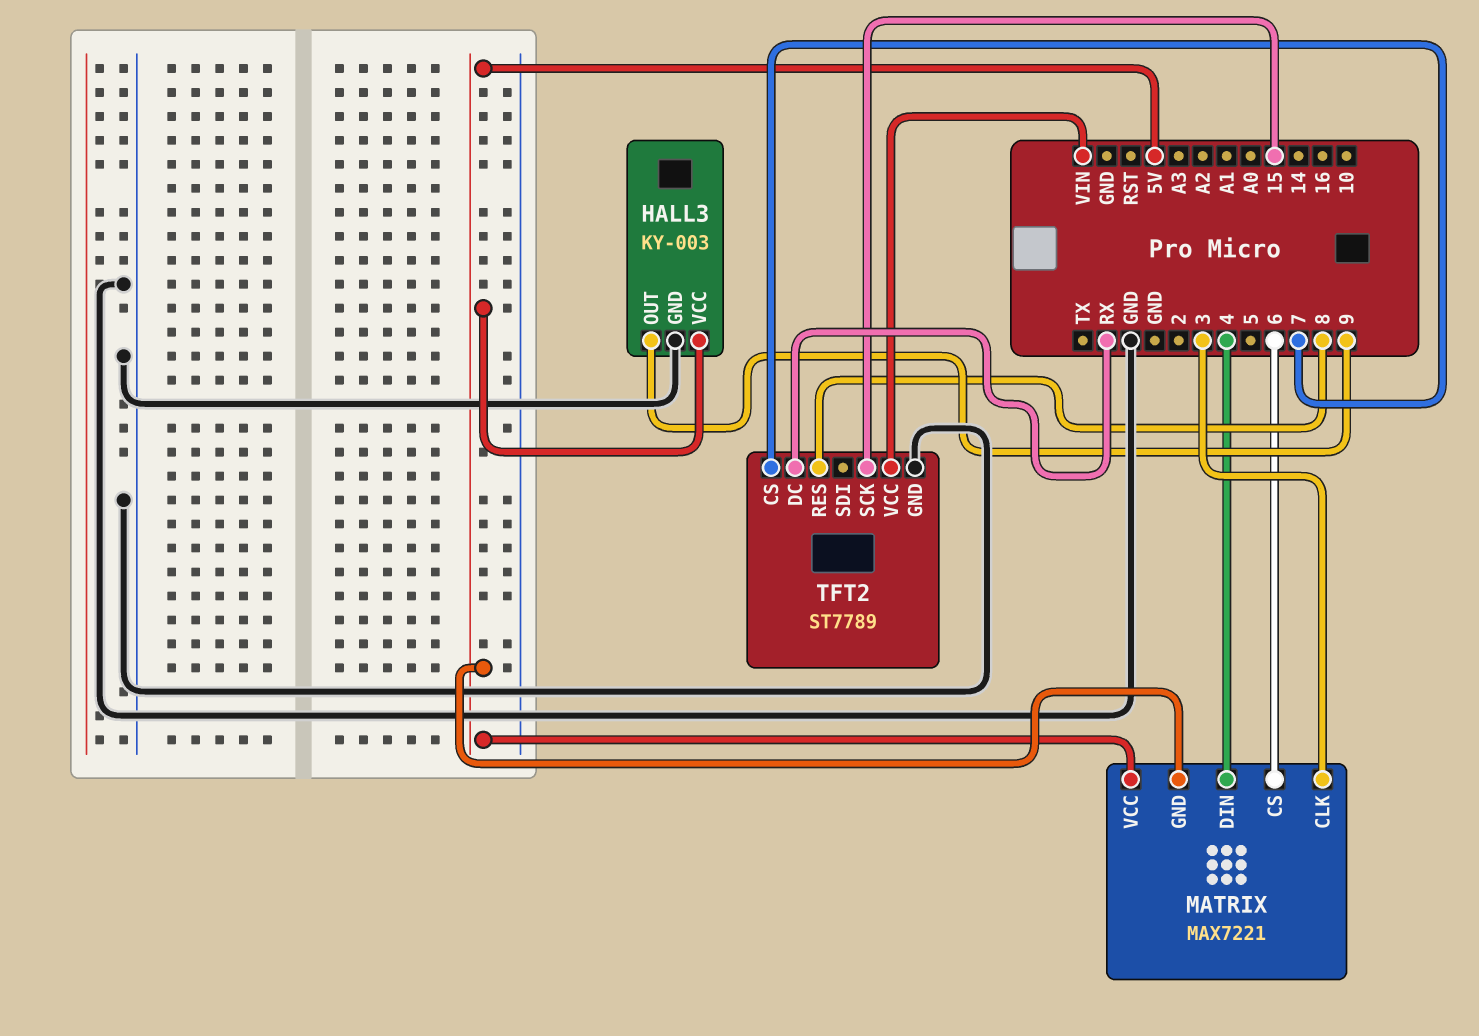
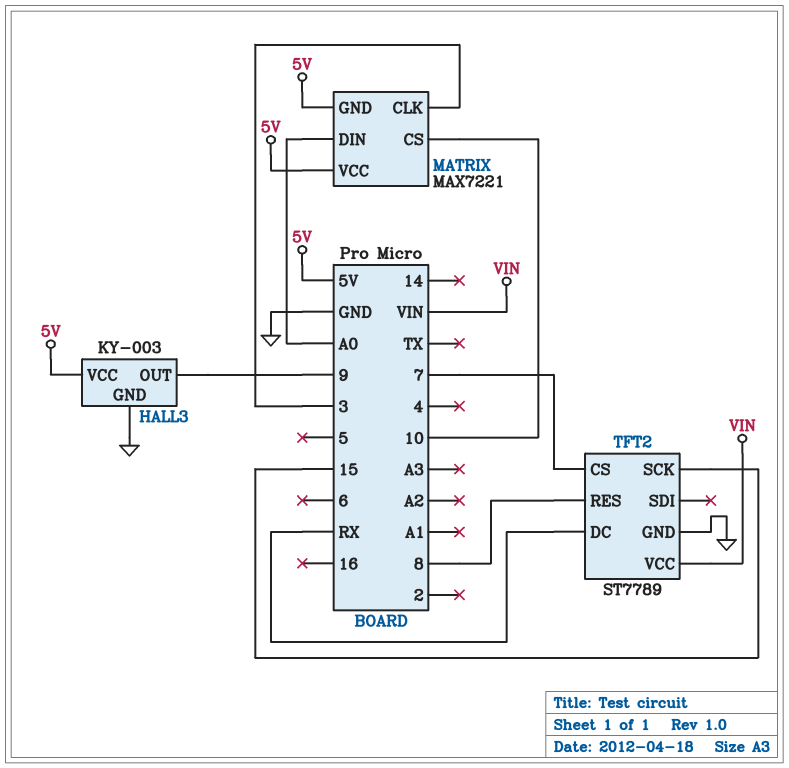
MATRIX pin CS: 6 -> 10
MATRIX pin DIN: 4 -> A0

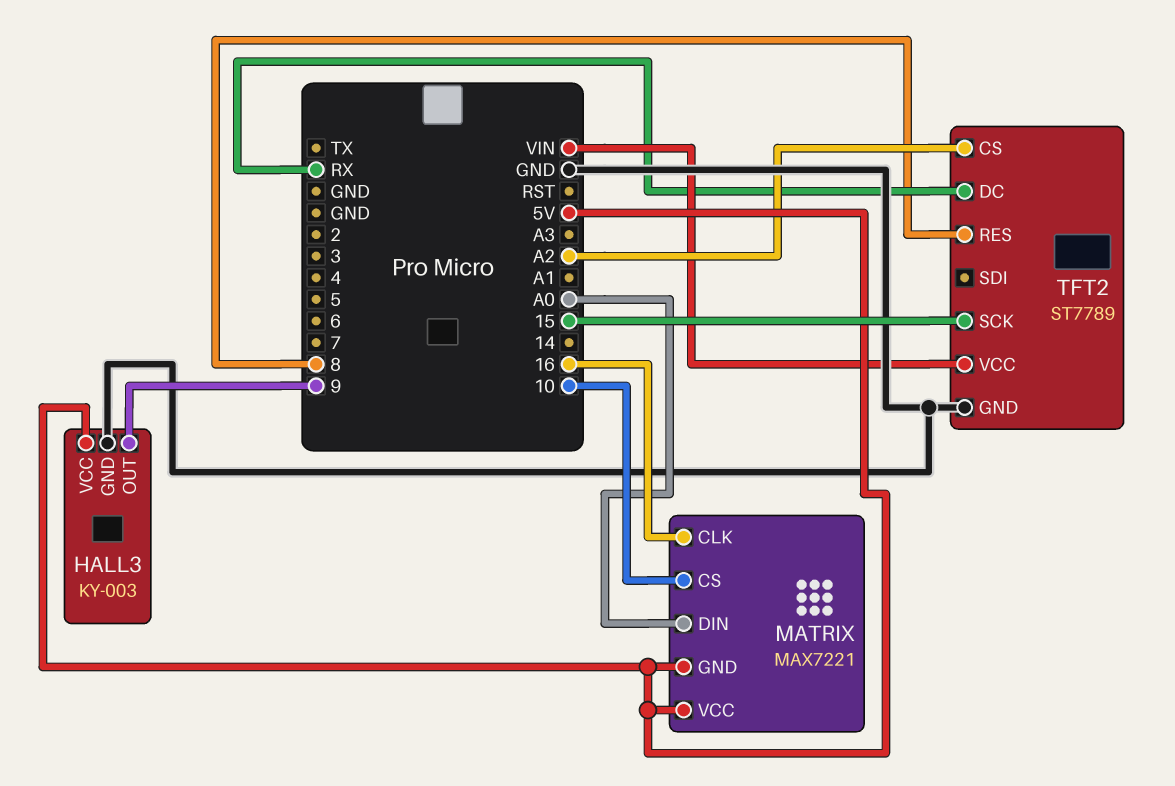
MATRIX pin CLK: 3 -> 16
TFT2 pin CS: 7 -> A2

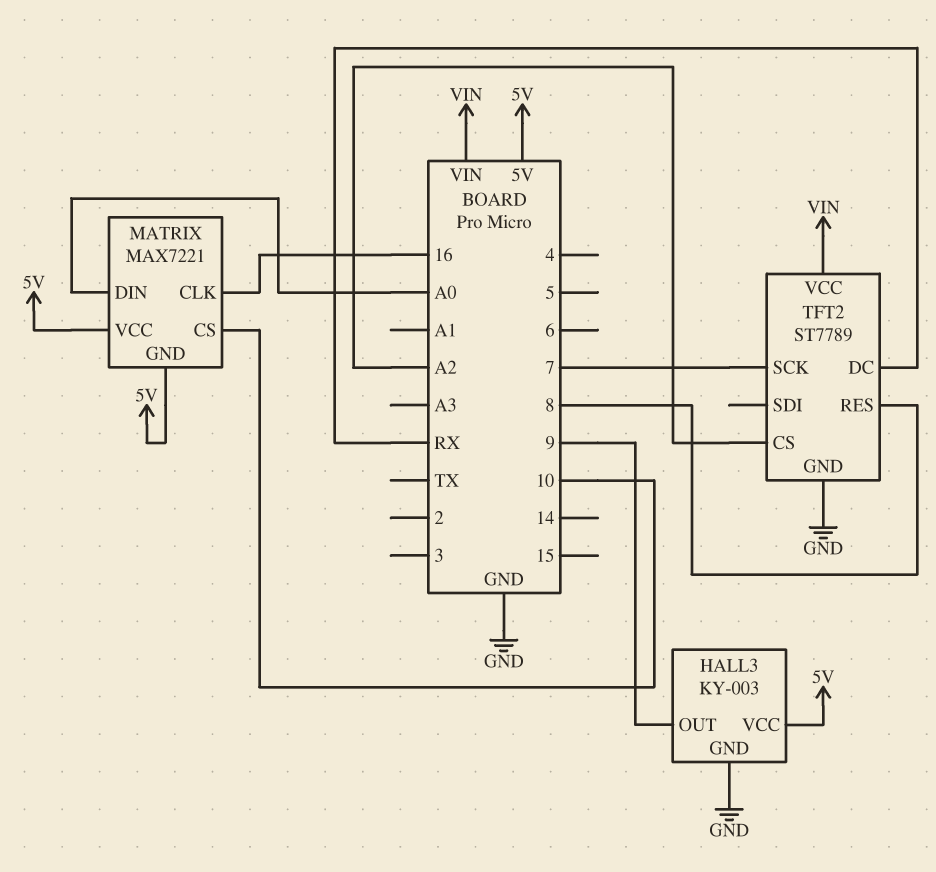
TFT2 pin SCK: 15 -> 7

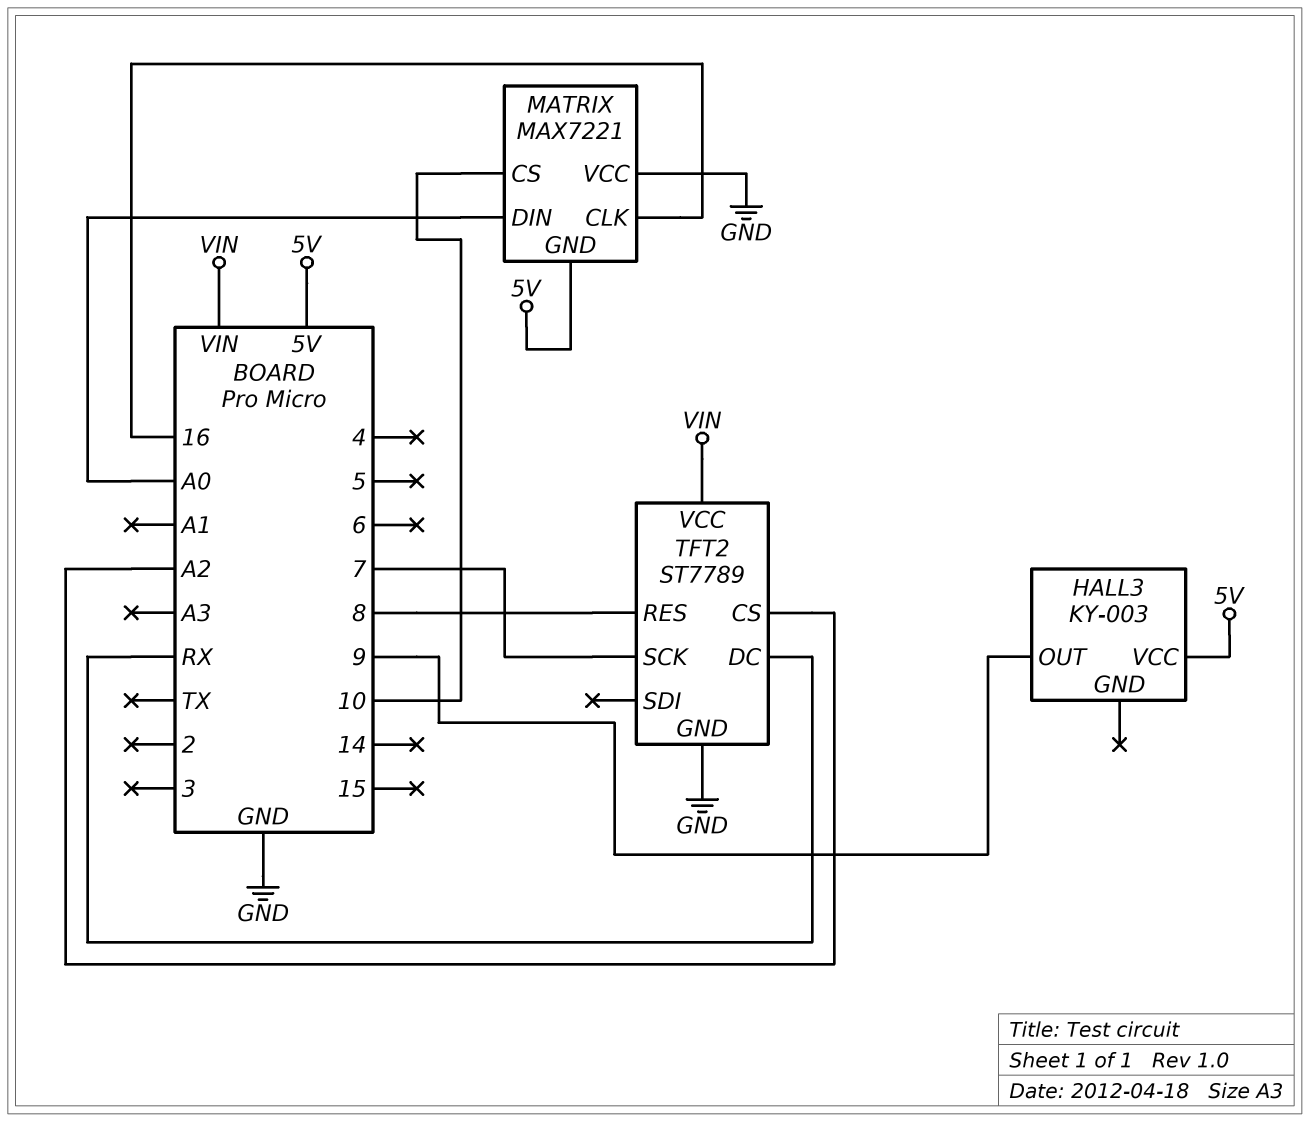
HALL3 pin GND: GND -> none
MATRIX pin VCC: 5V -> GND

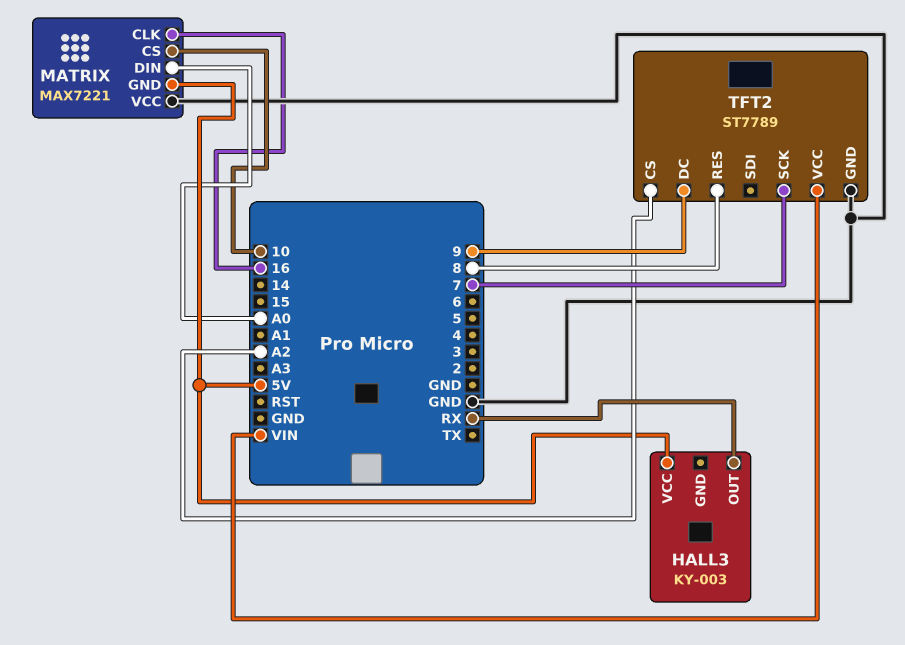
HALL3 pin OUT: 9 -> RX
TFT2 pin DC: RX -> 9

